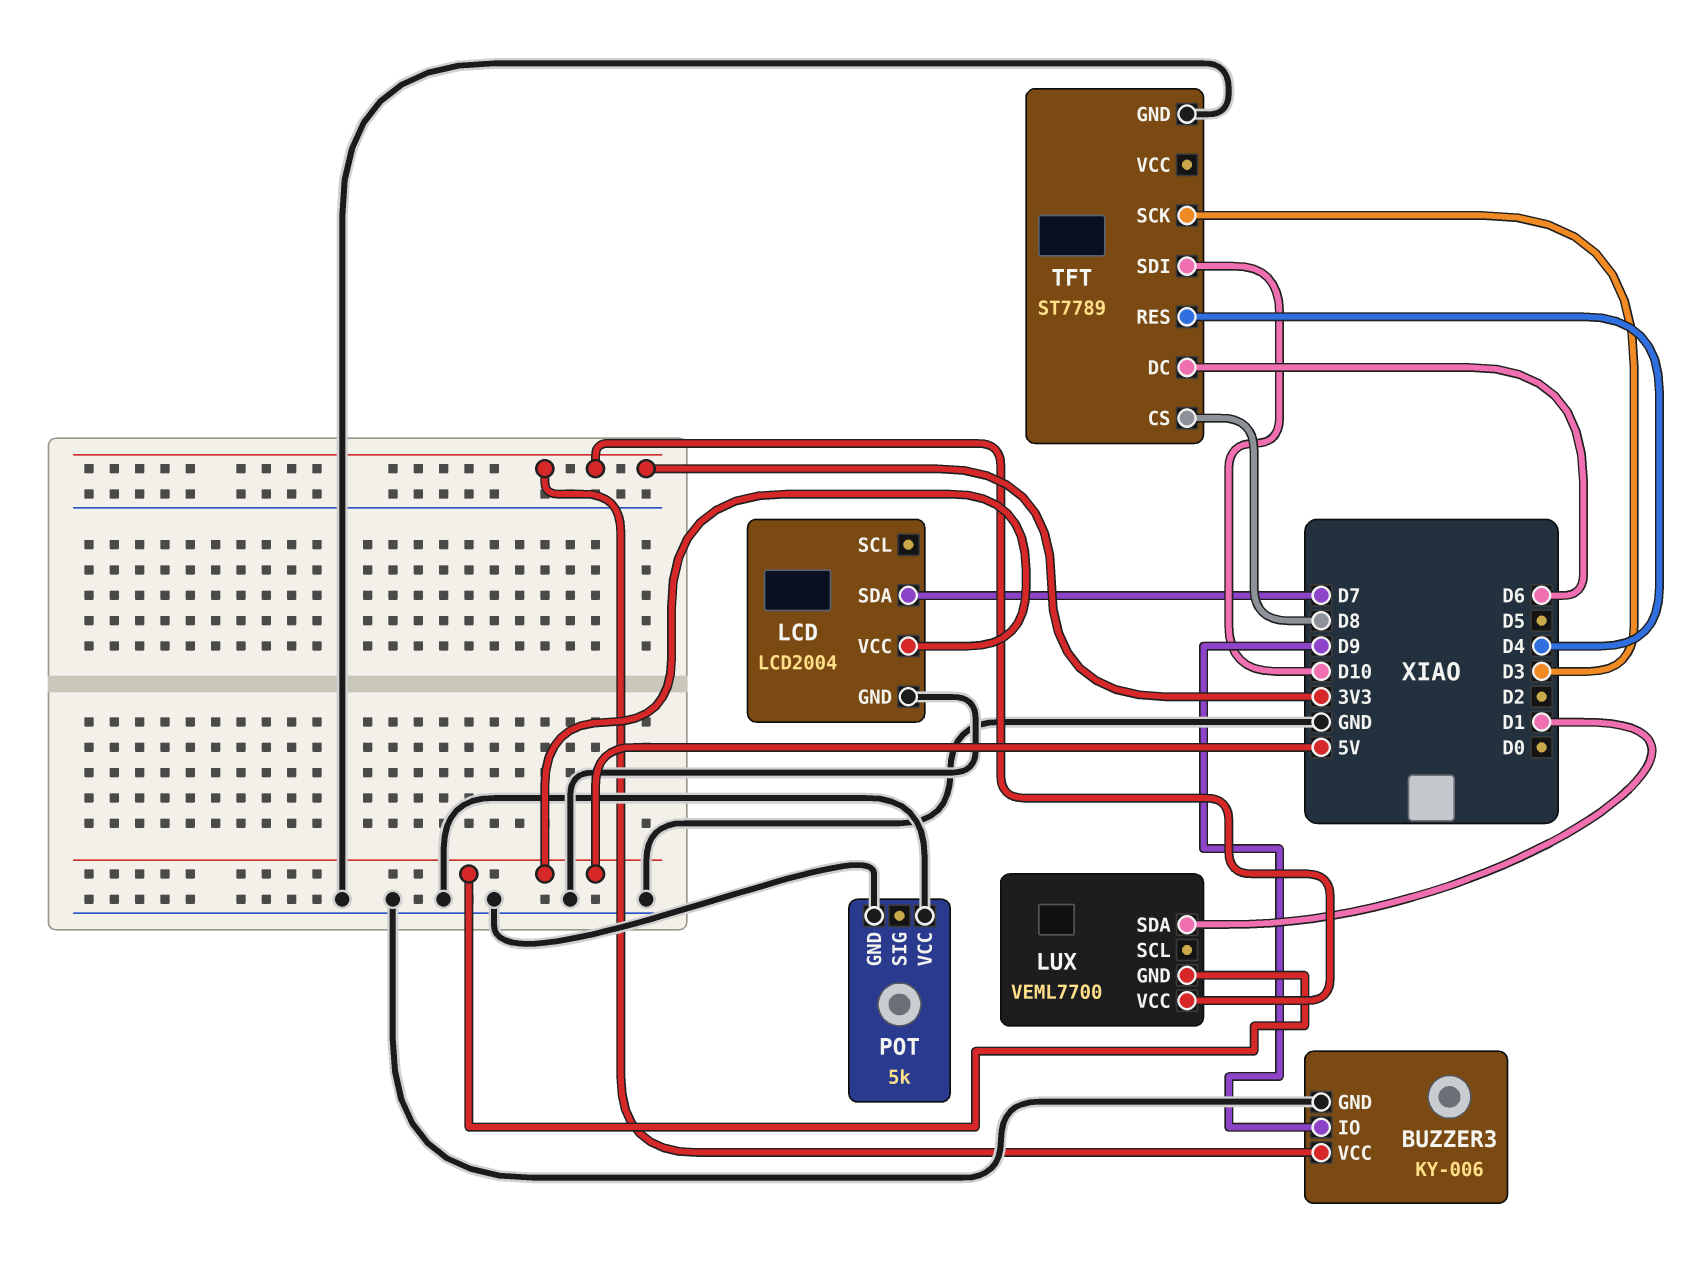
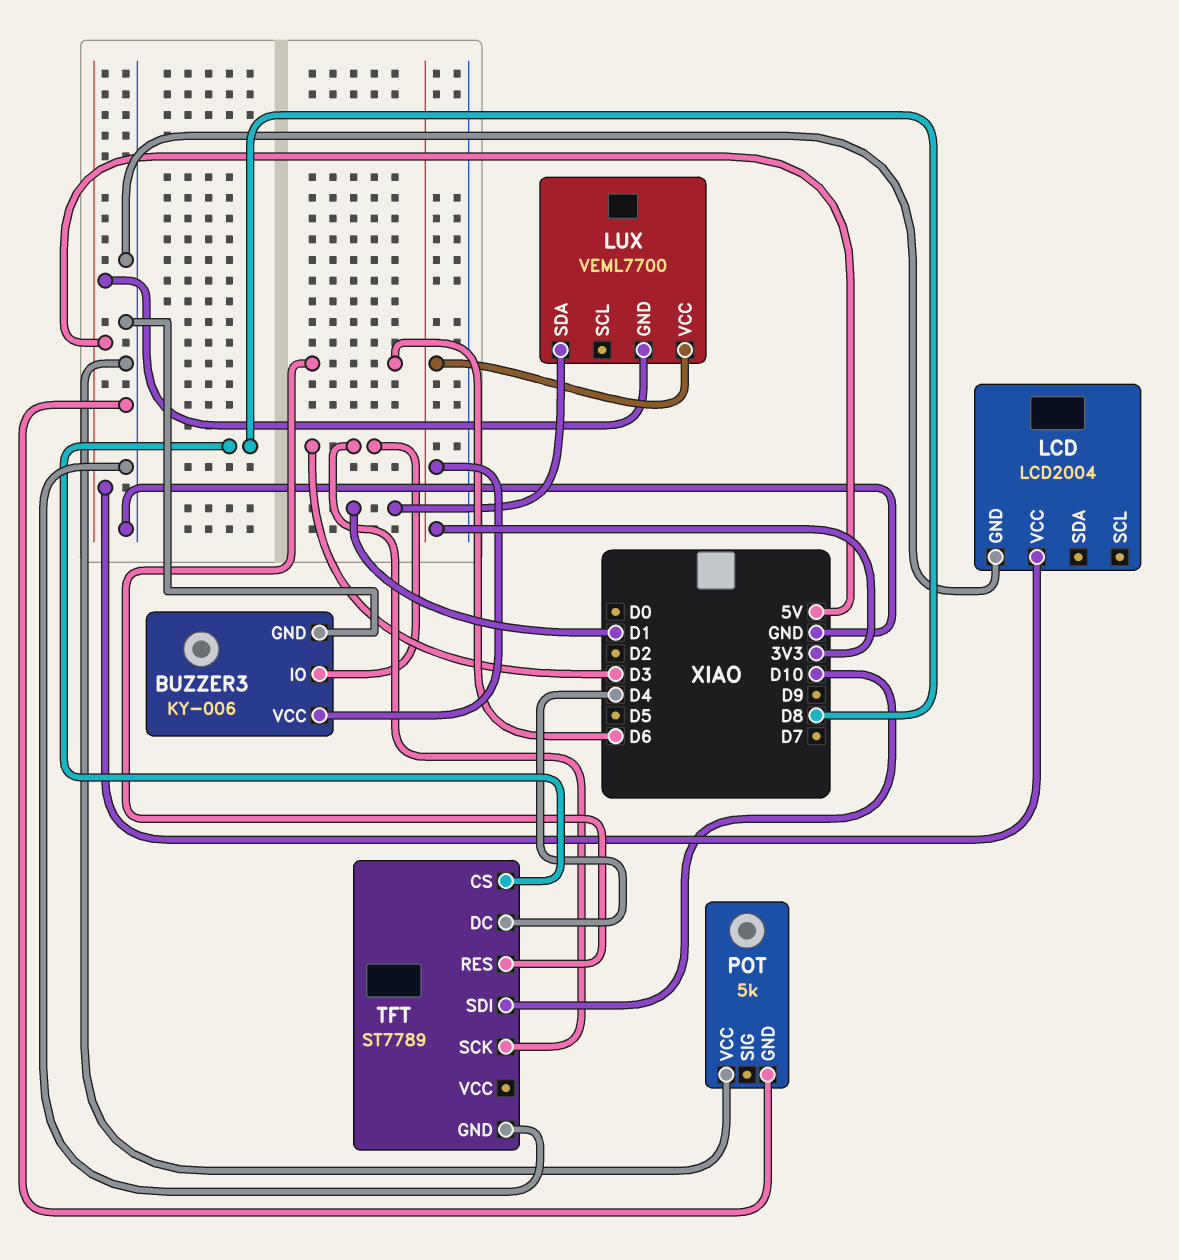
BUZZER3 pin IO: D9 -> D3
LCD pin SDA: D7 -> none
TFT pin DC: D6 -> D4
TFT pin RES: D4 -> D6

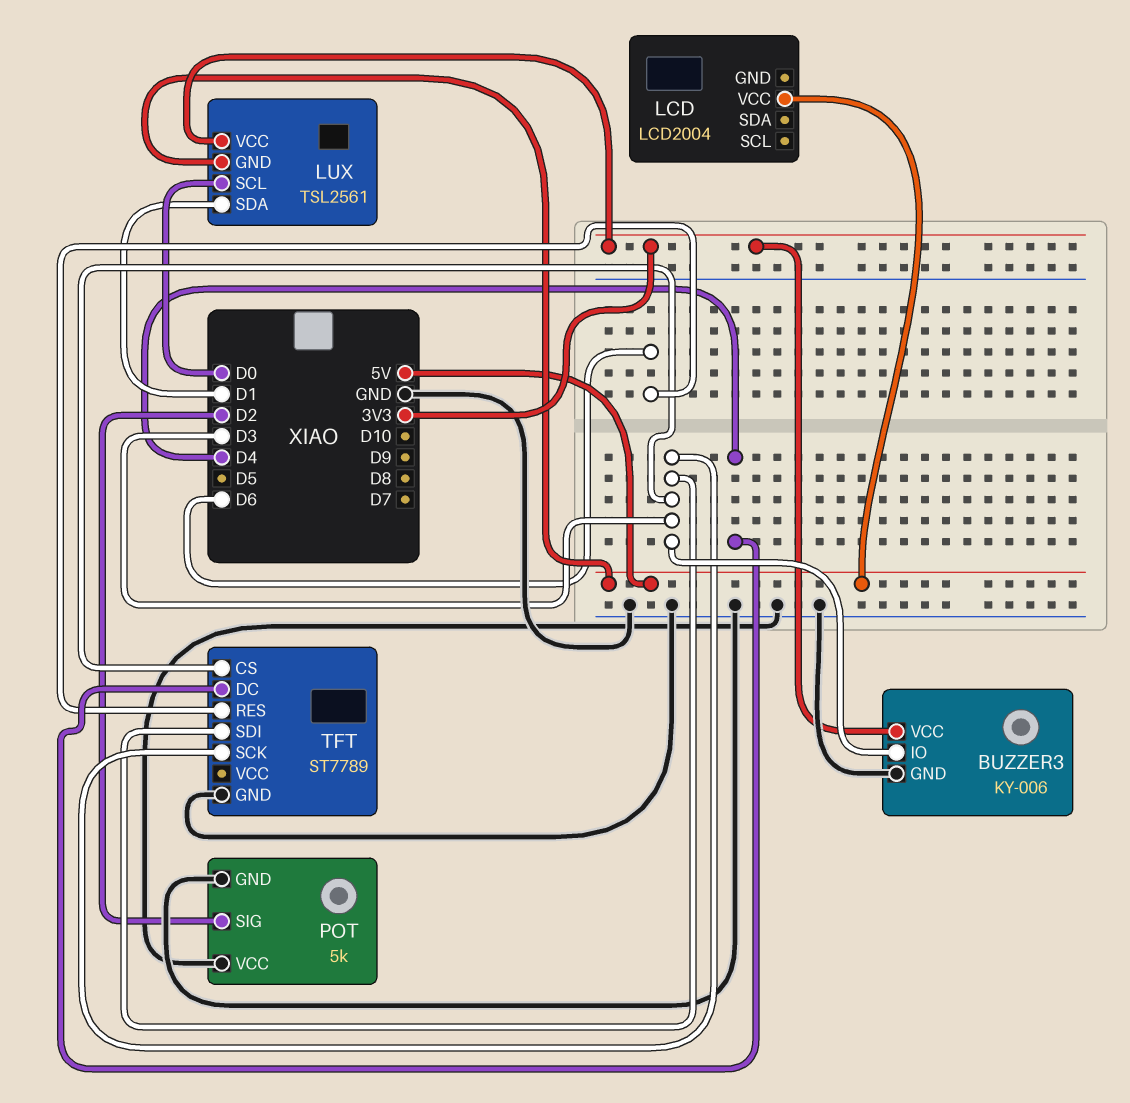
LCD pin GND: GND -> none
LUX: VEML7700 -> TSL2561
LUX pin SCL: none -> D0
POT pin SIG: none -> D2
TFT pin CS: D8 -> D3
TFT pin SDI: D10 -> D3

